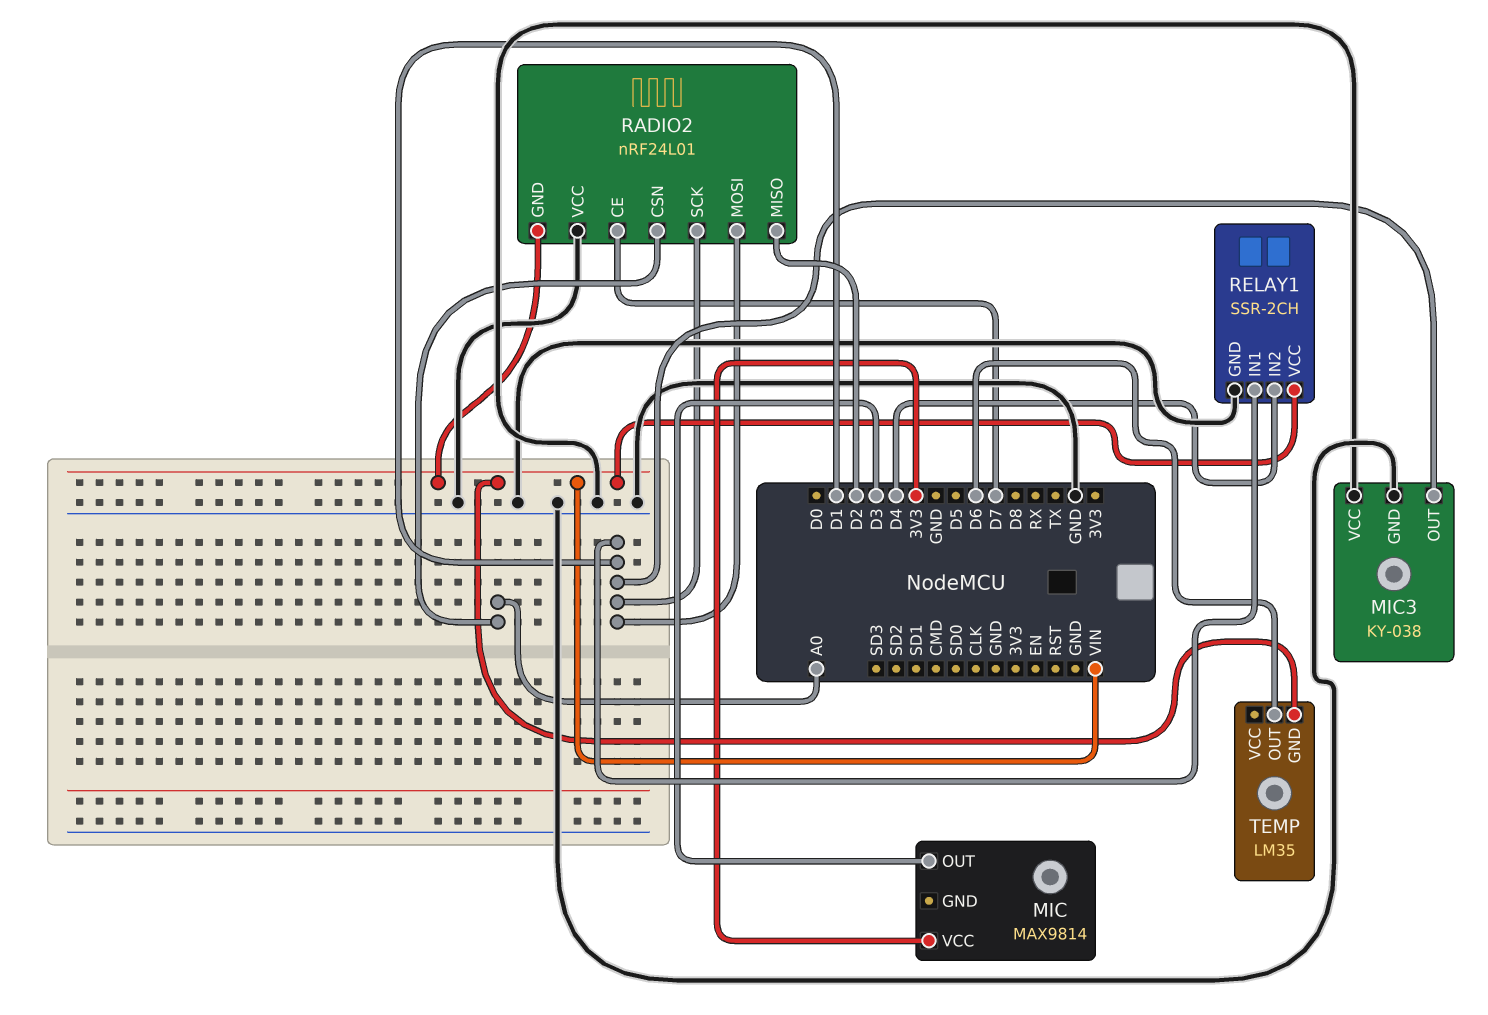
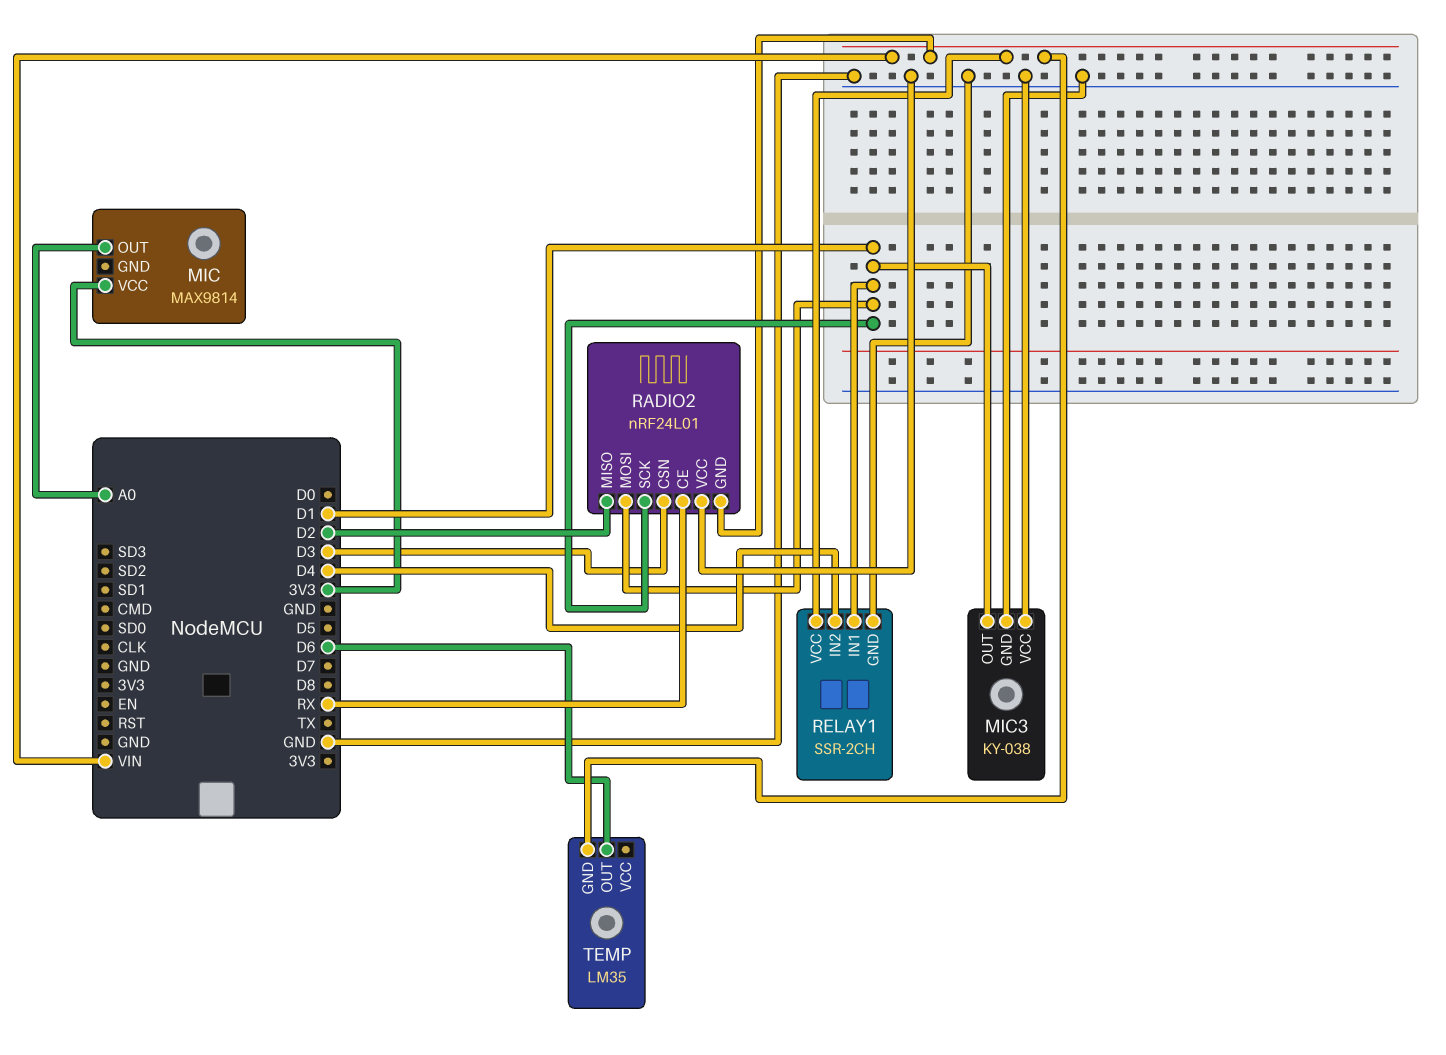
MIC pin OUT: D3 -> A0
RADIO2 pin CE: D7 -> RX
RADIO2 pin CSN: A0 -> D3

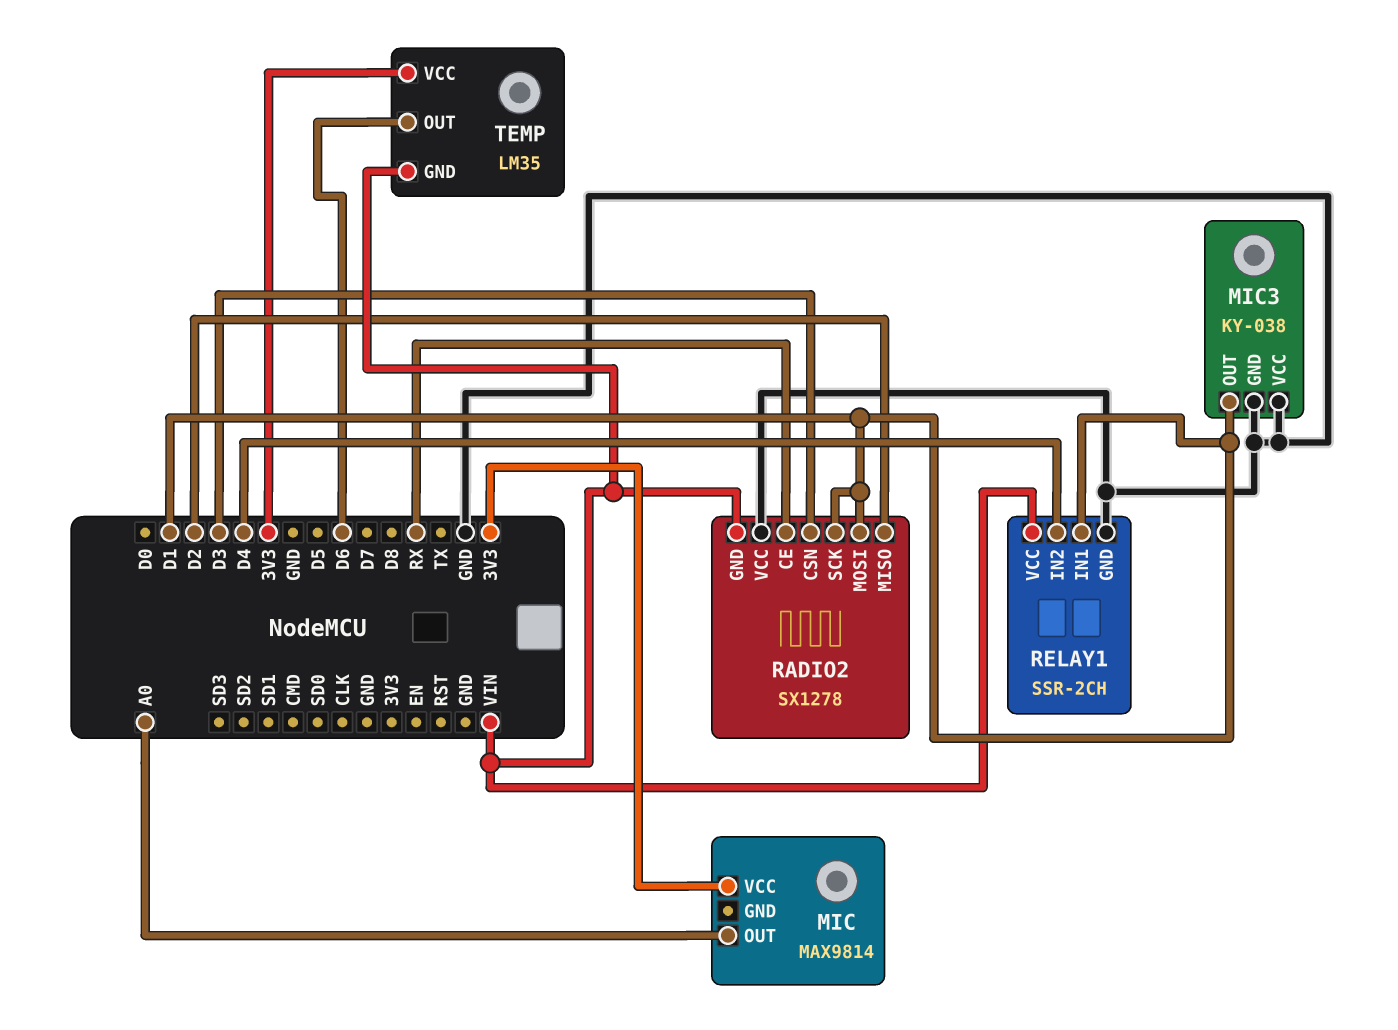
RADIO2: nRF24L01 -> SX1278
TEMP pin VCC: none -> 3V3

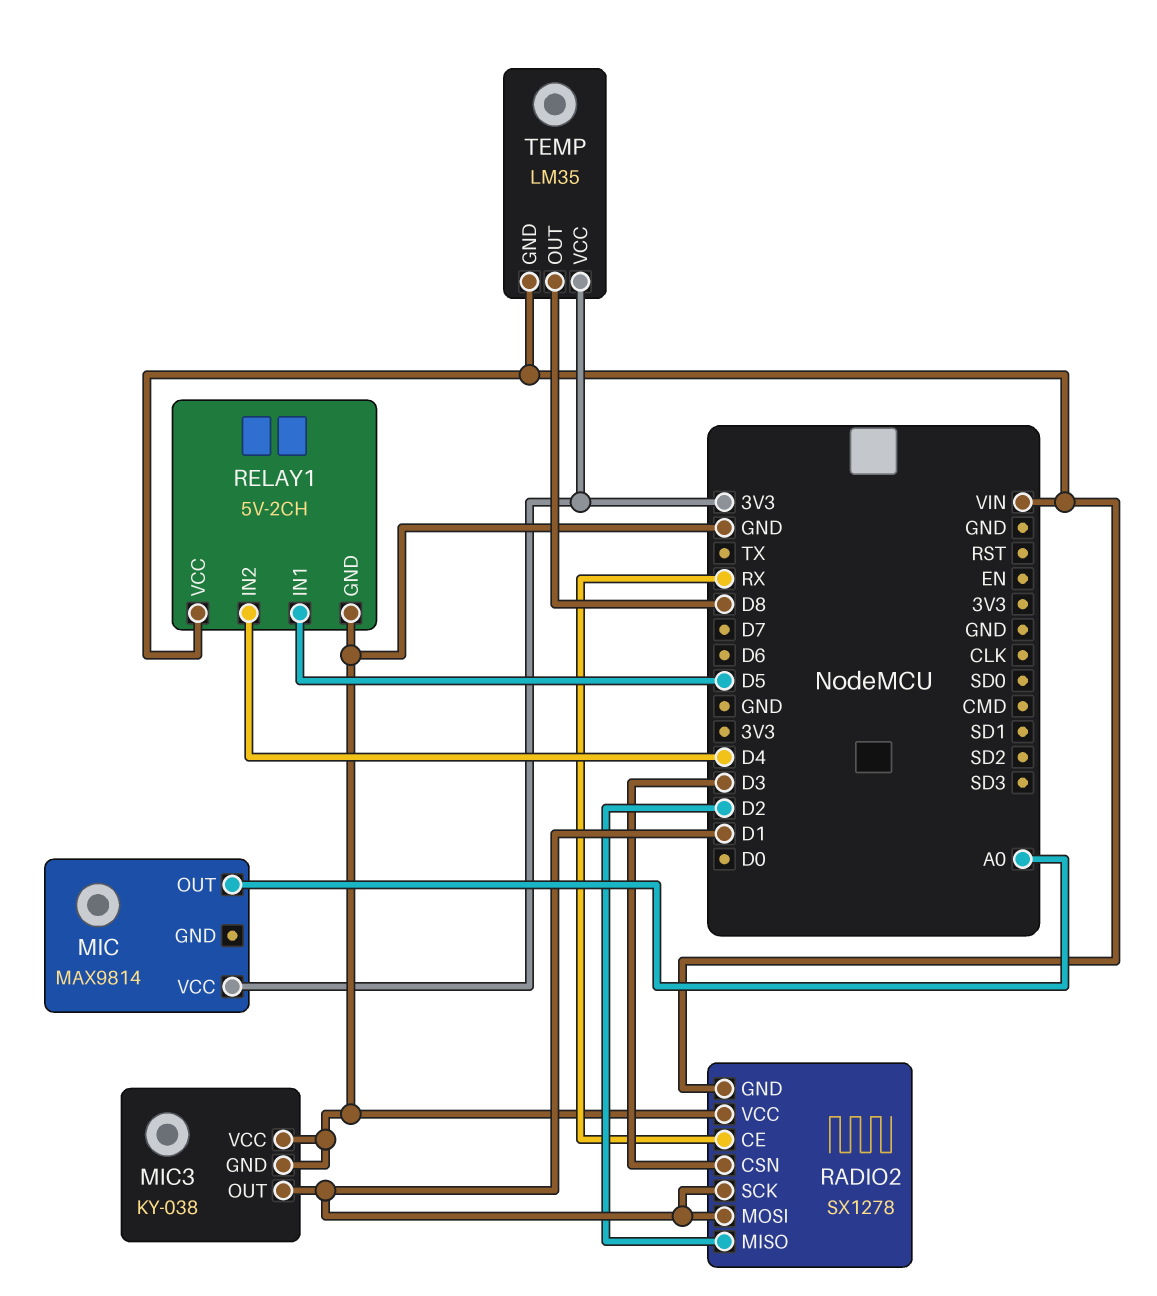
RELAY1: SSR-2CH -> 5V-2CH
RELAY1 pin IN1: D1 -> D5
TEMP pin OUT: D6 -> D8

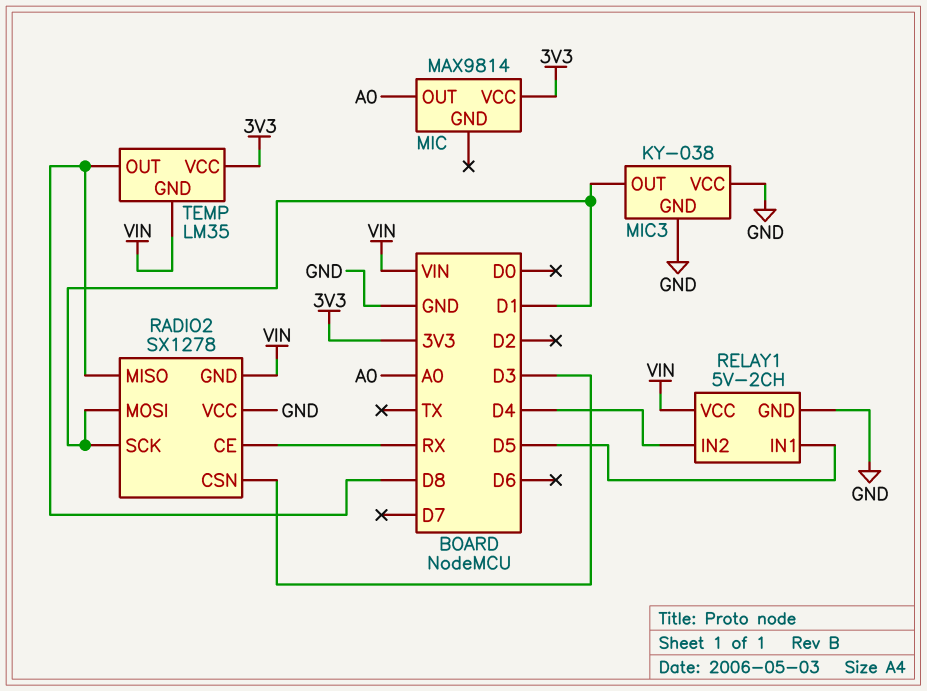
RADIO2 pin MISO: D2 -> D8

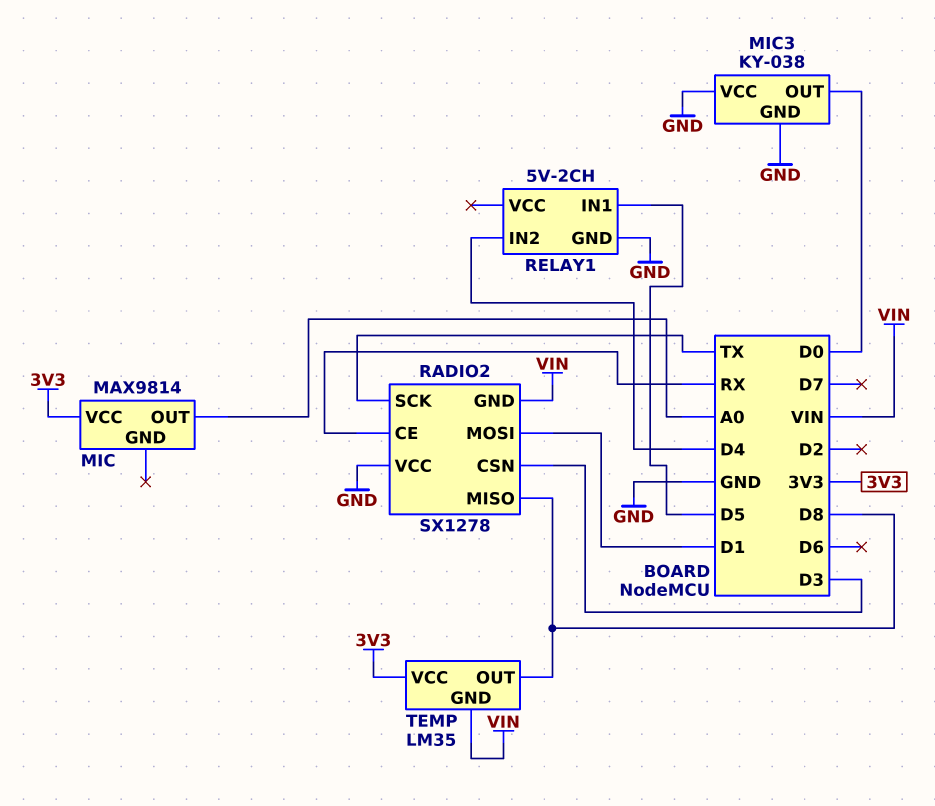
MIC3 pin OUT: D1 -> D0
RADIO2 pin SCK: D1 -> TX
RELAY1 pin VCC: VIN -> none

